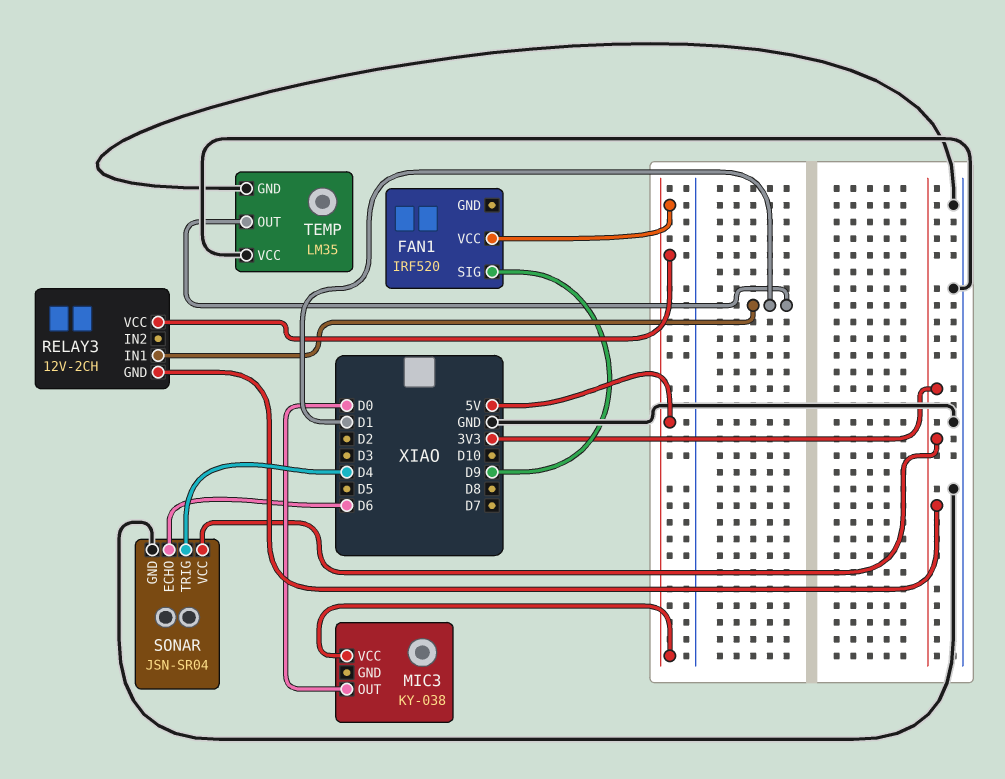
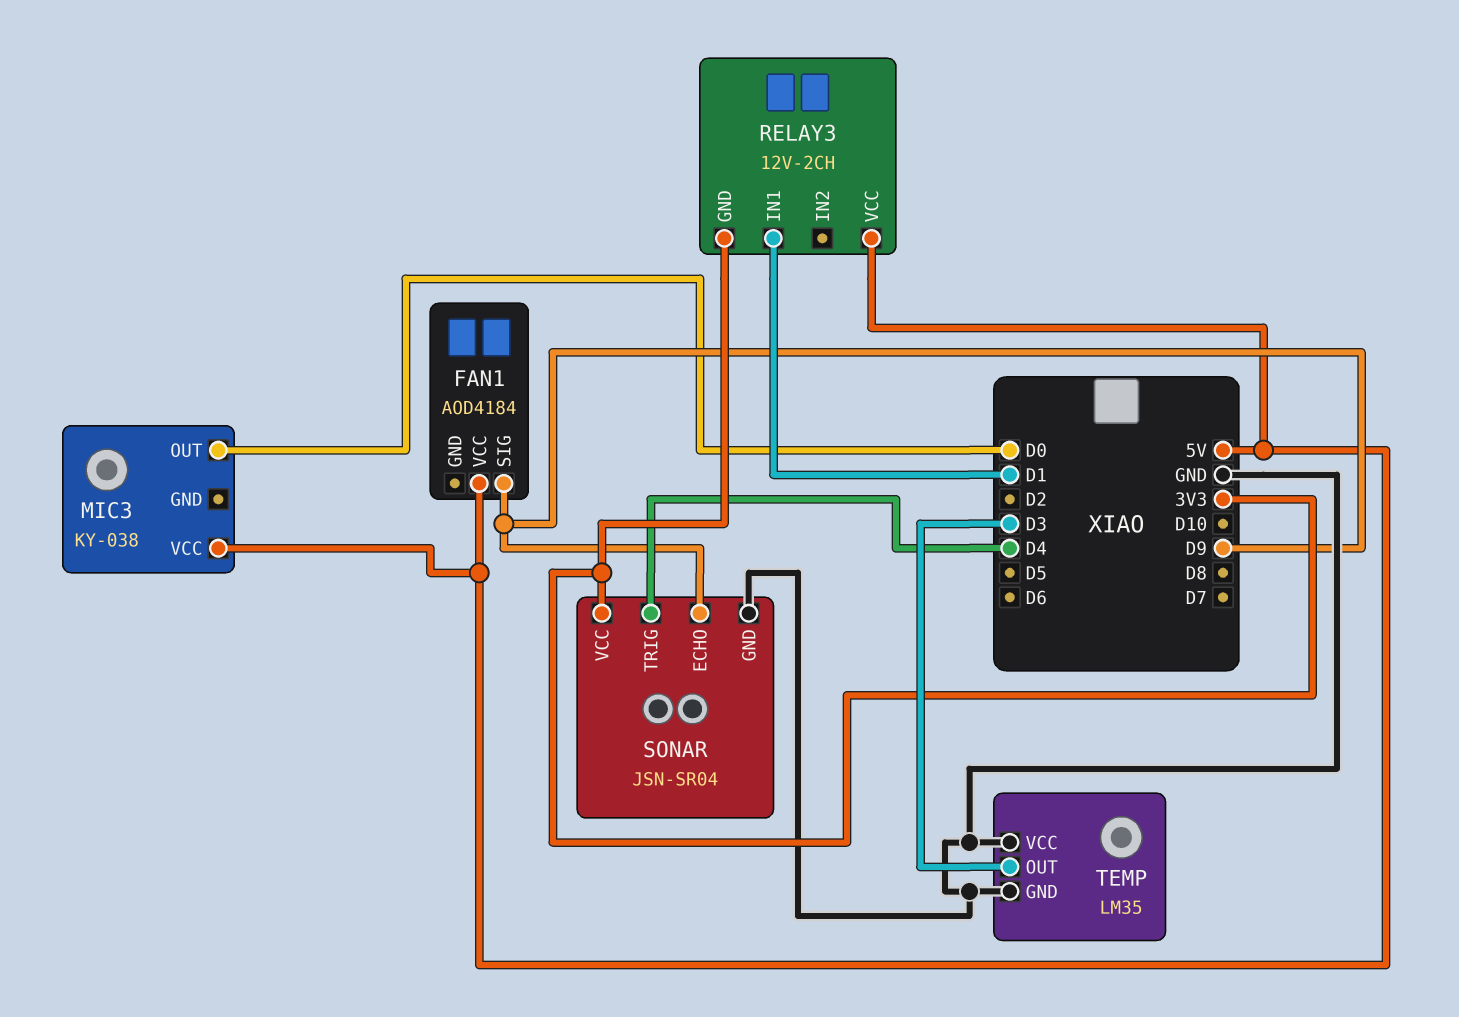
FAN1: IRF520 -> AOD4184
SONAR pin ECHO: D6 -> D9
TEMP pin OUT: D1 -> D3

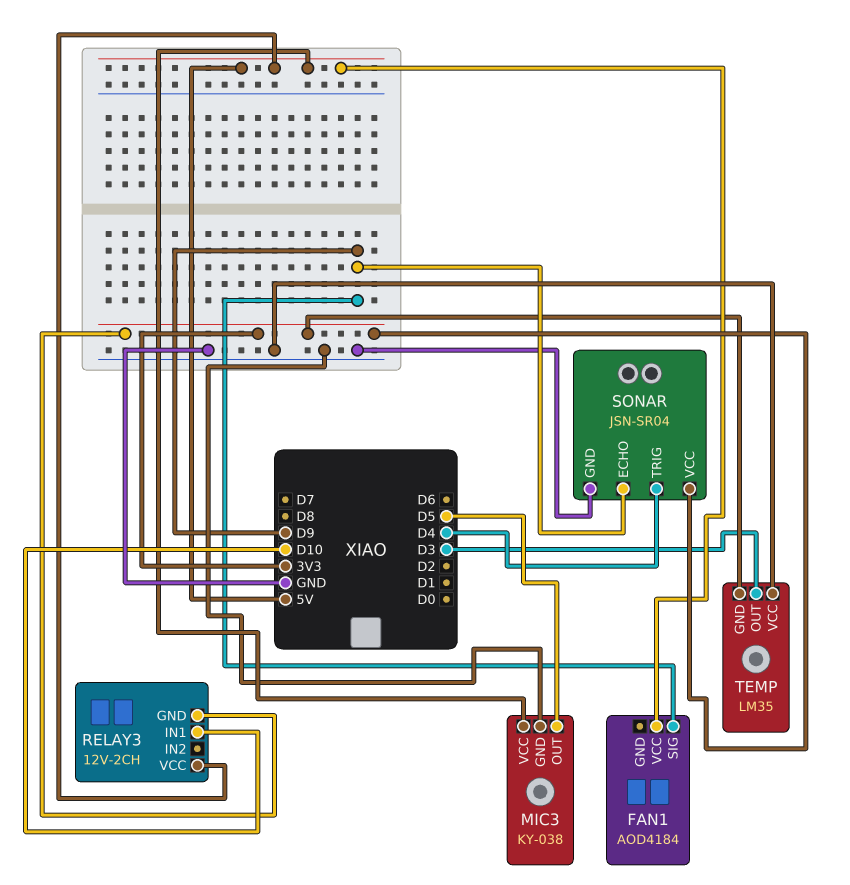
MIC3 pin GND: none -> GND
MIC3 pin OUT: D0 -> D5
RELAY3 pin IN1: D1 -> D10
TEMP pin GND: GND -> 3V3

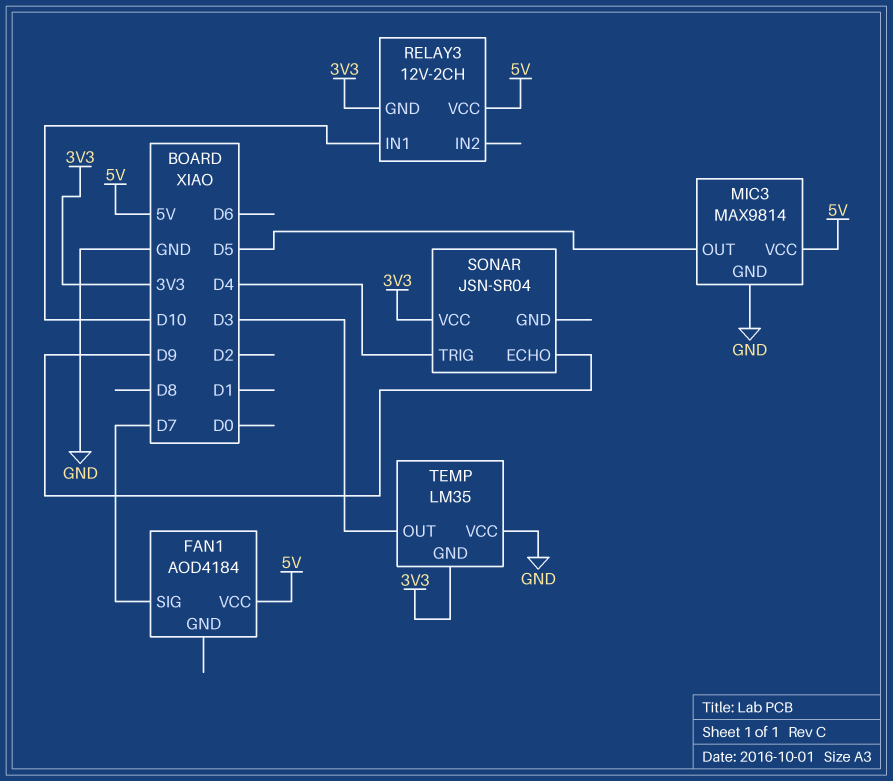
FAN1 pin SIG: D9 -> D7
MIC3: KY-038 -> MAX9814
SONAR pin GND: GND -> none

